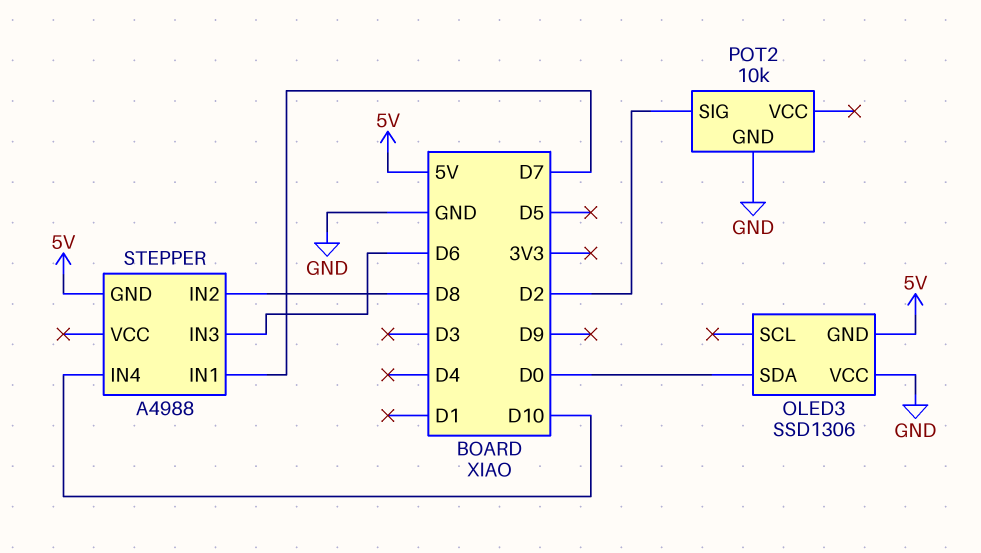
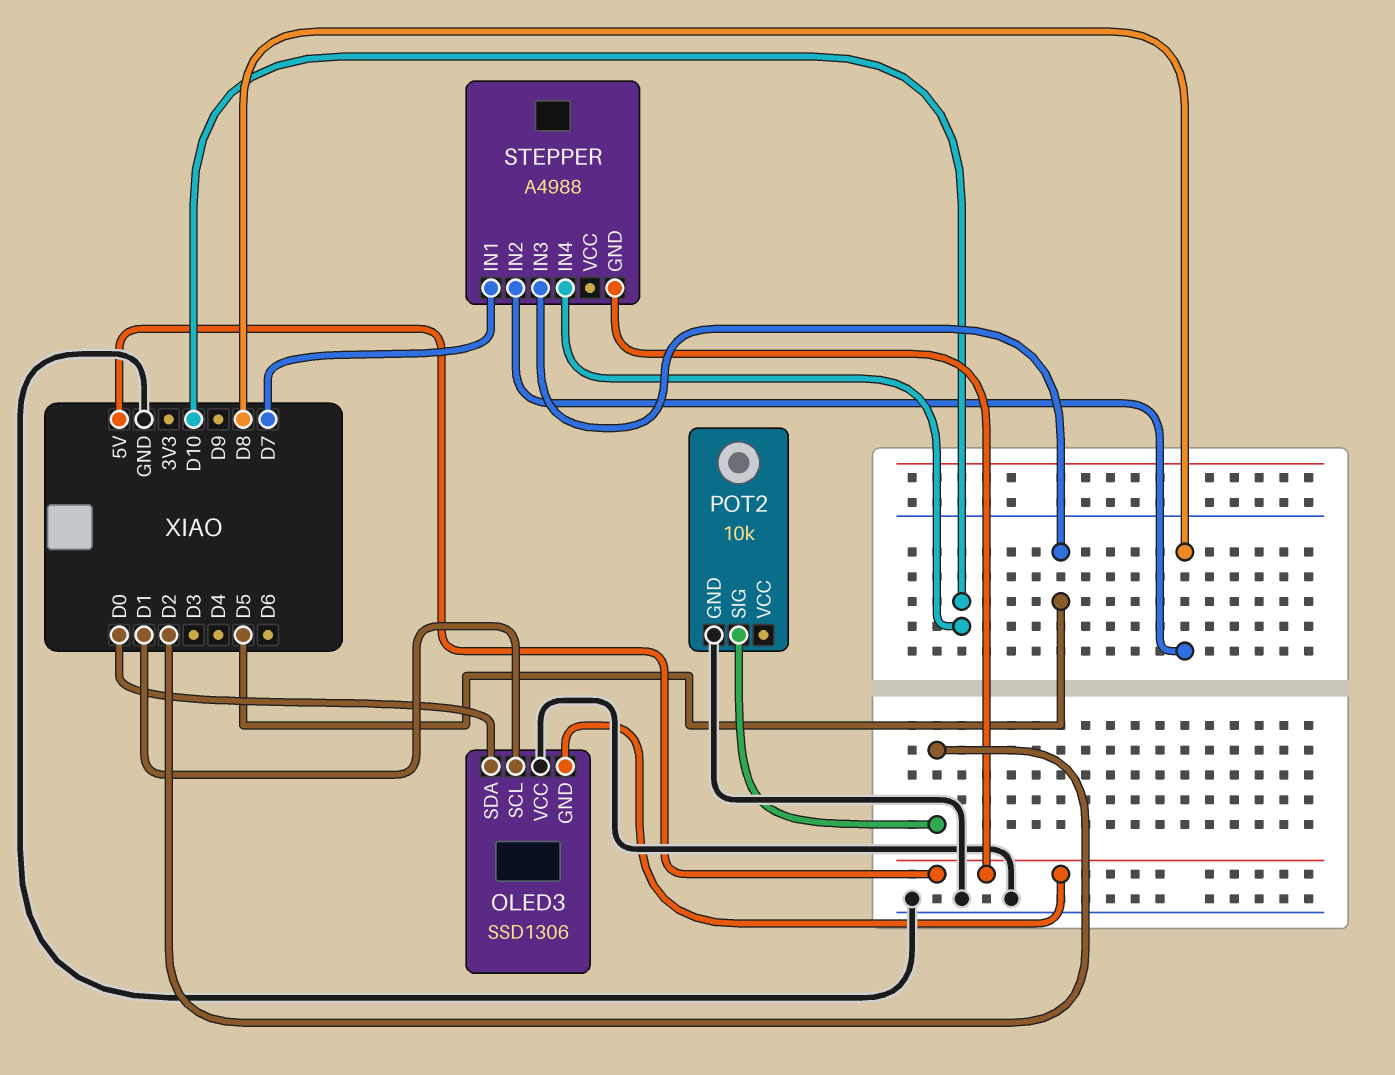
OLED3 pin SCL: none -> D1
STEPPER pin IN3: D6 -> D5

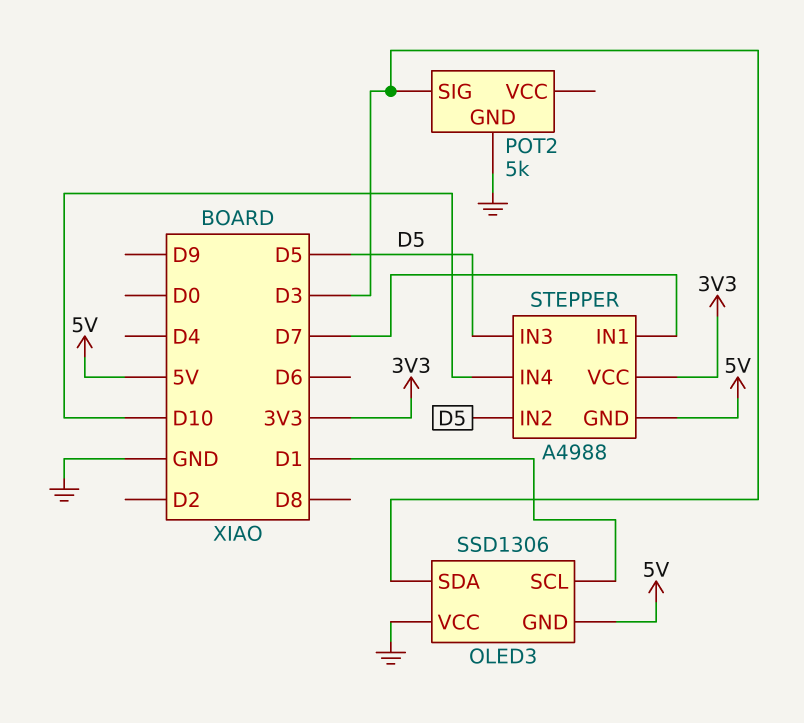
OLED3 pin SDA: D0 -> D3
POT2: 10k -> 5k
POT2 pin SIG: D2 -> D3
STEPPER pin IN2: D8 -> D5
STEPPER pin VCC: none -> 3V3

